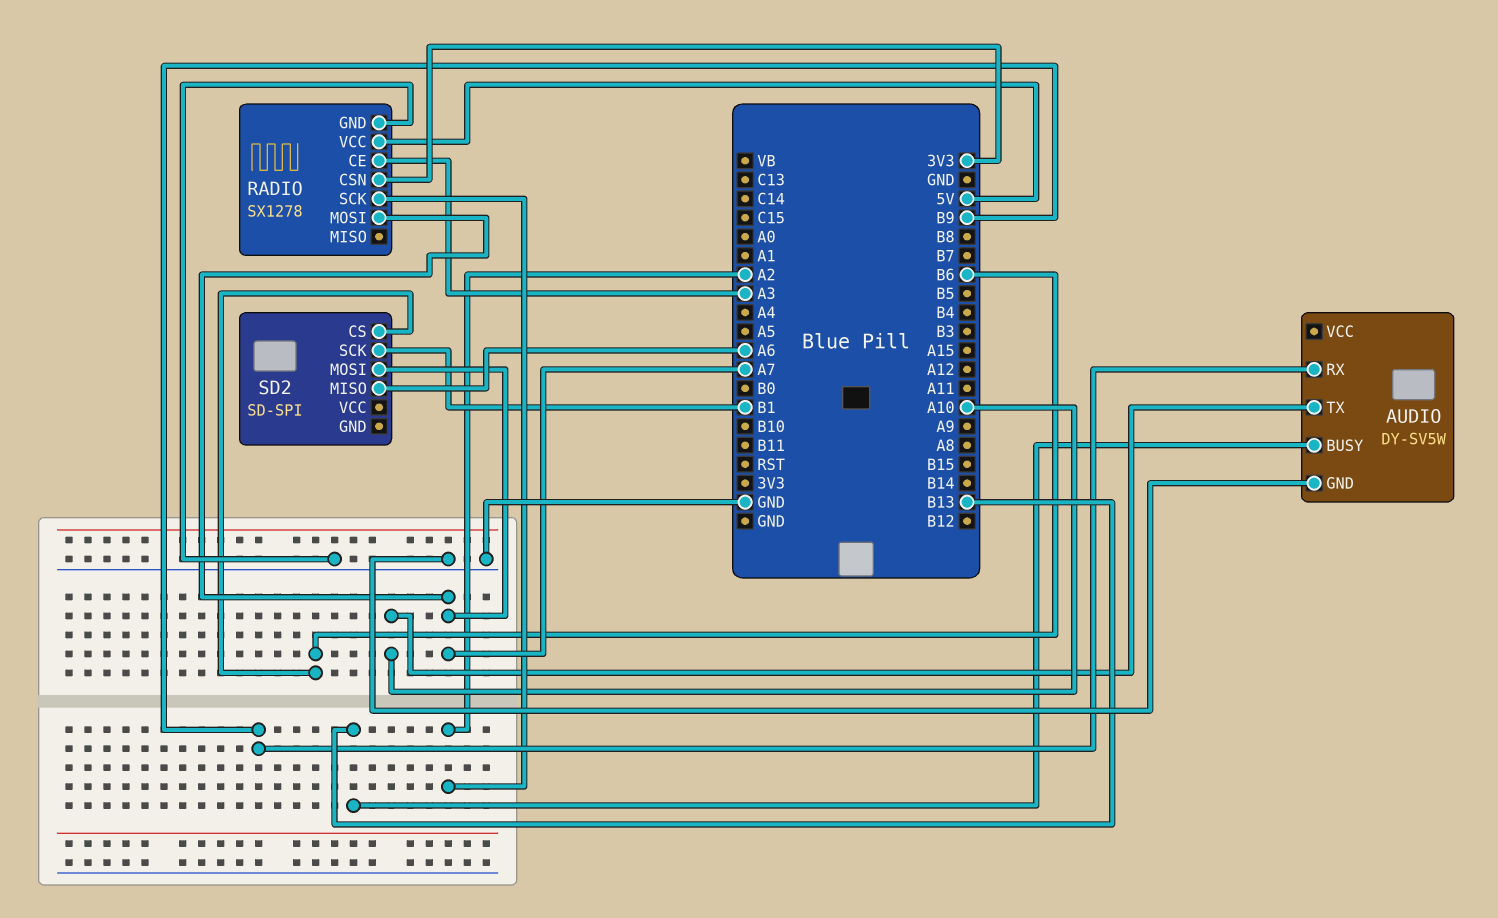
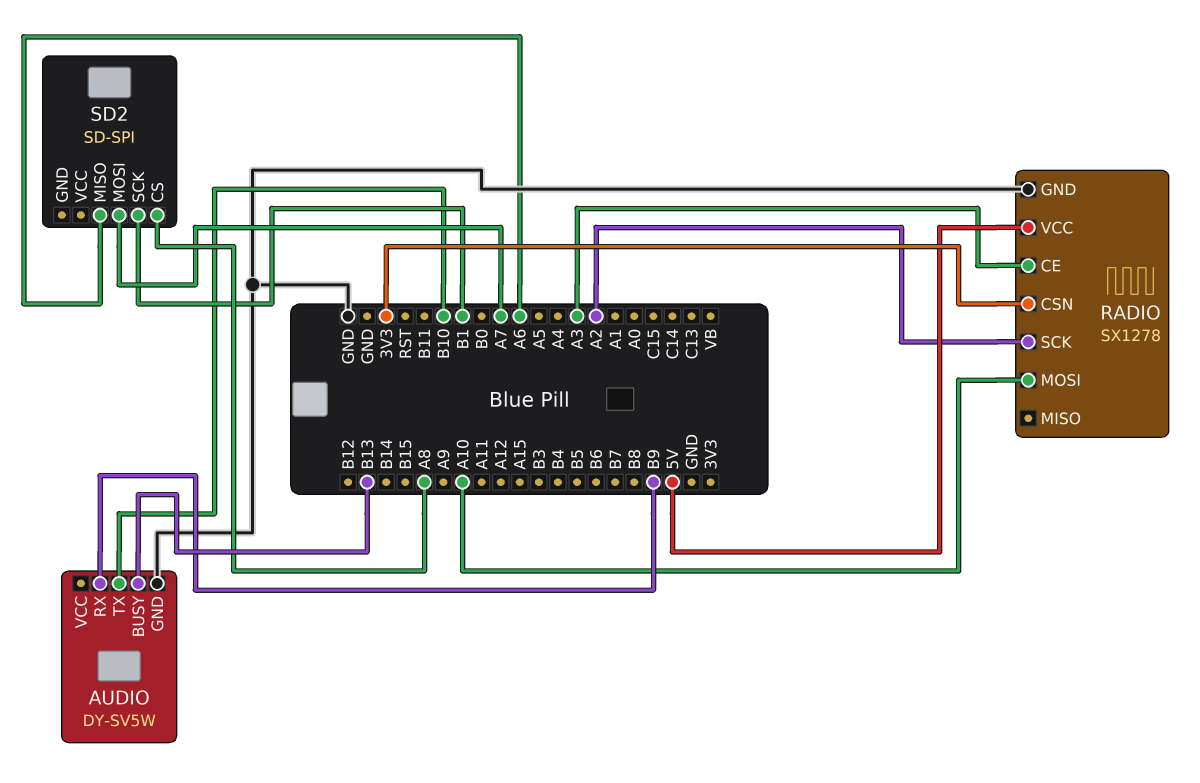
AUDIO pin TX: A10 -> B10
RADIO pin MOSI: A7 -> A10
SD2 pin CS: B6 -> A8

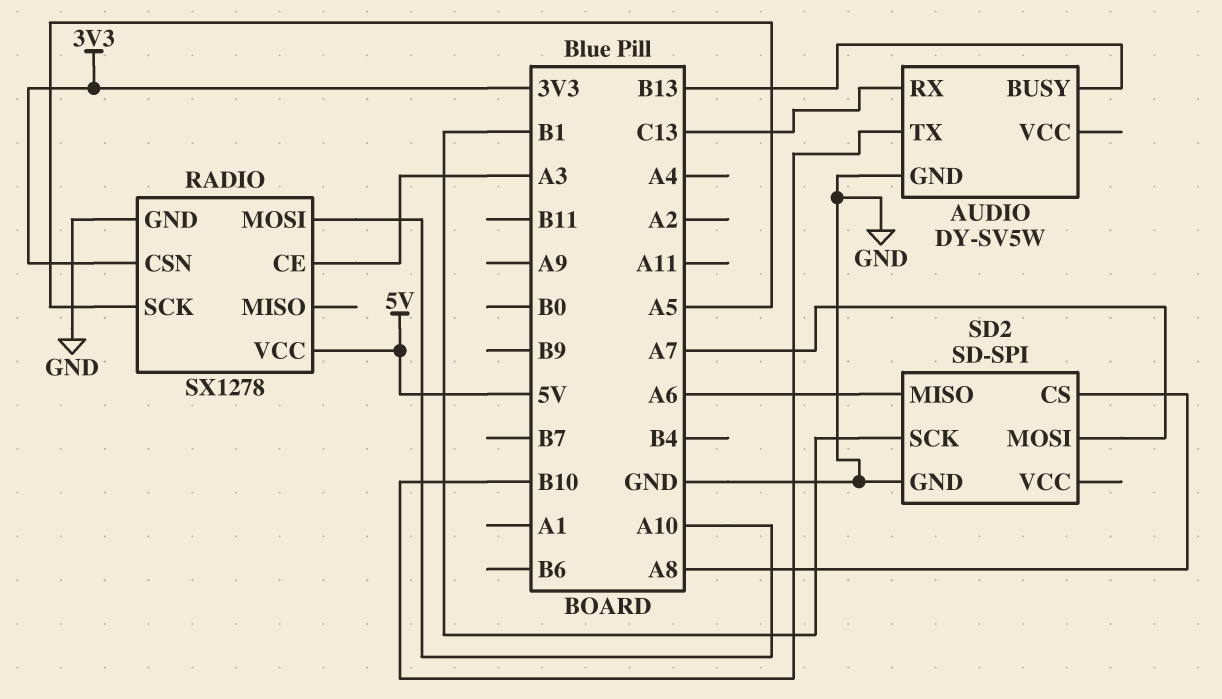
AUDIO pin RX: B9 -> C13
RADIO pin SCK: A2 -> A5
SD2 pin GND: none -> GND

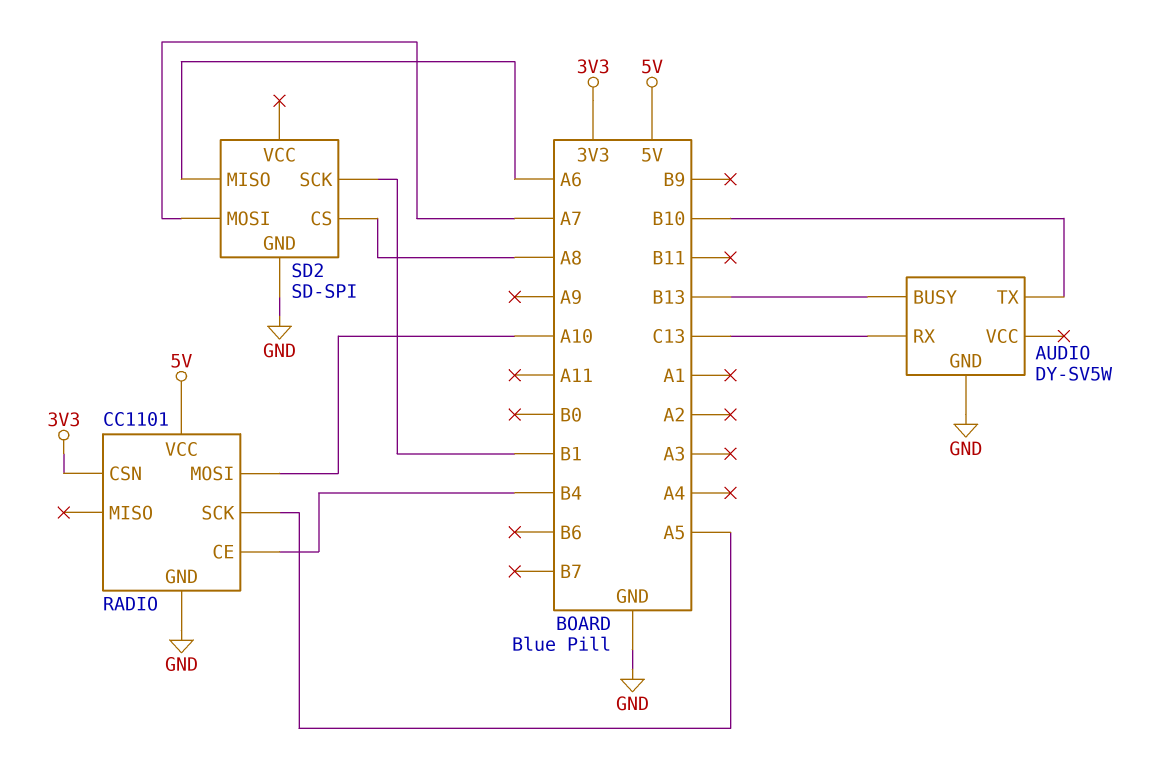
RADIO: SX1278 -> CC1101
RADIO pin CE: A3 -> B4

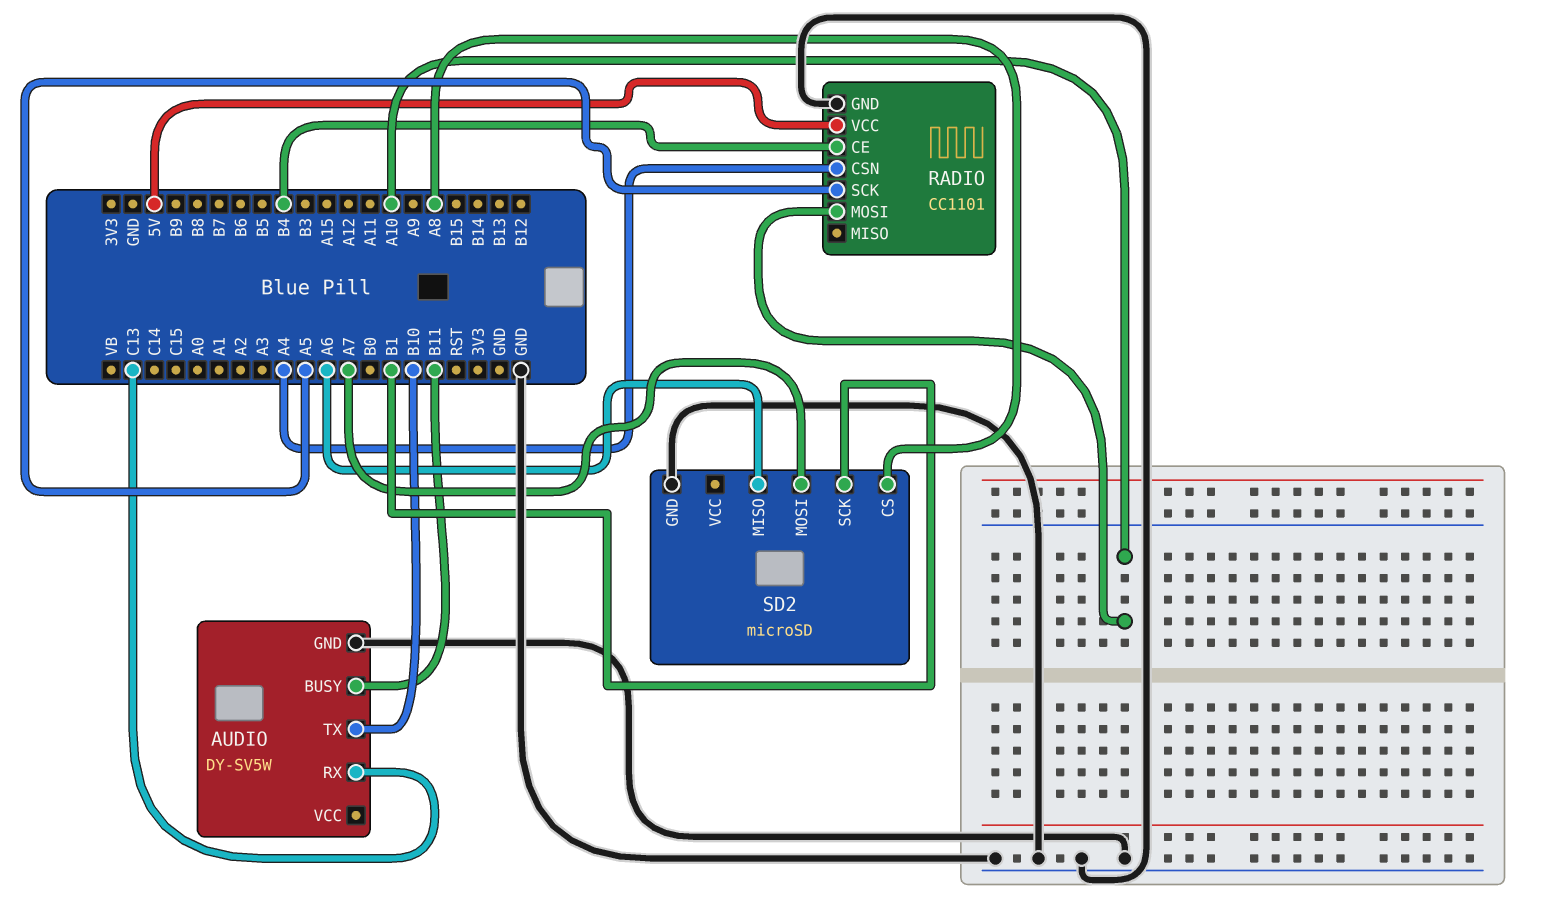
AUDIO pin BUSY: B13 -> B11
RADIO pin CSN: 3V3 -> A4
SD2: SD-SPI -> microSD

